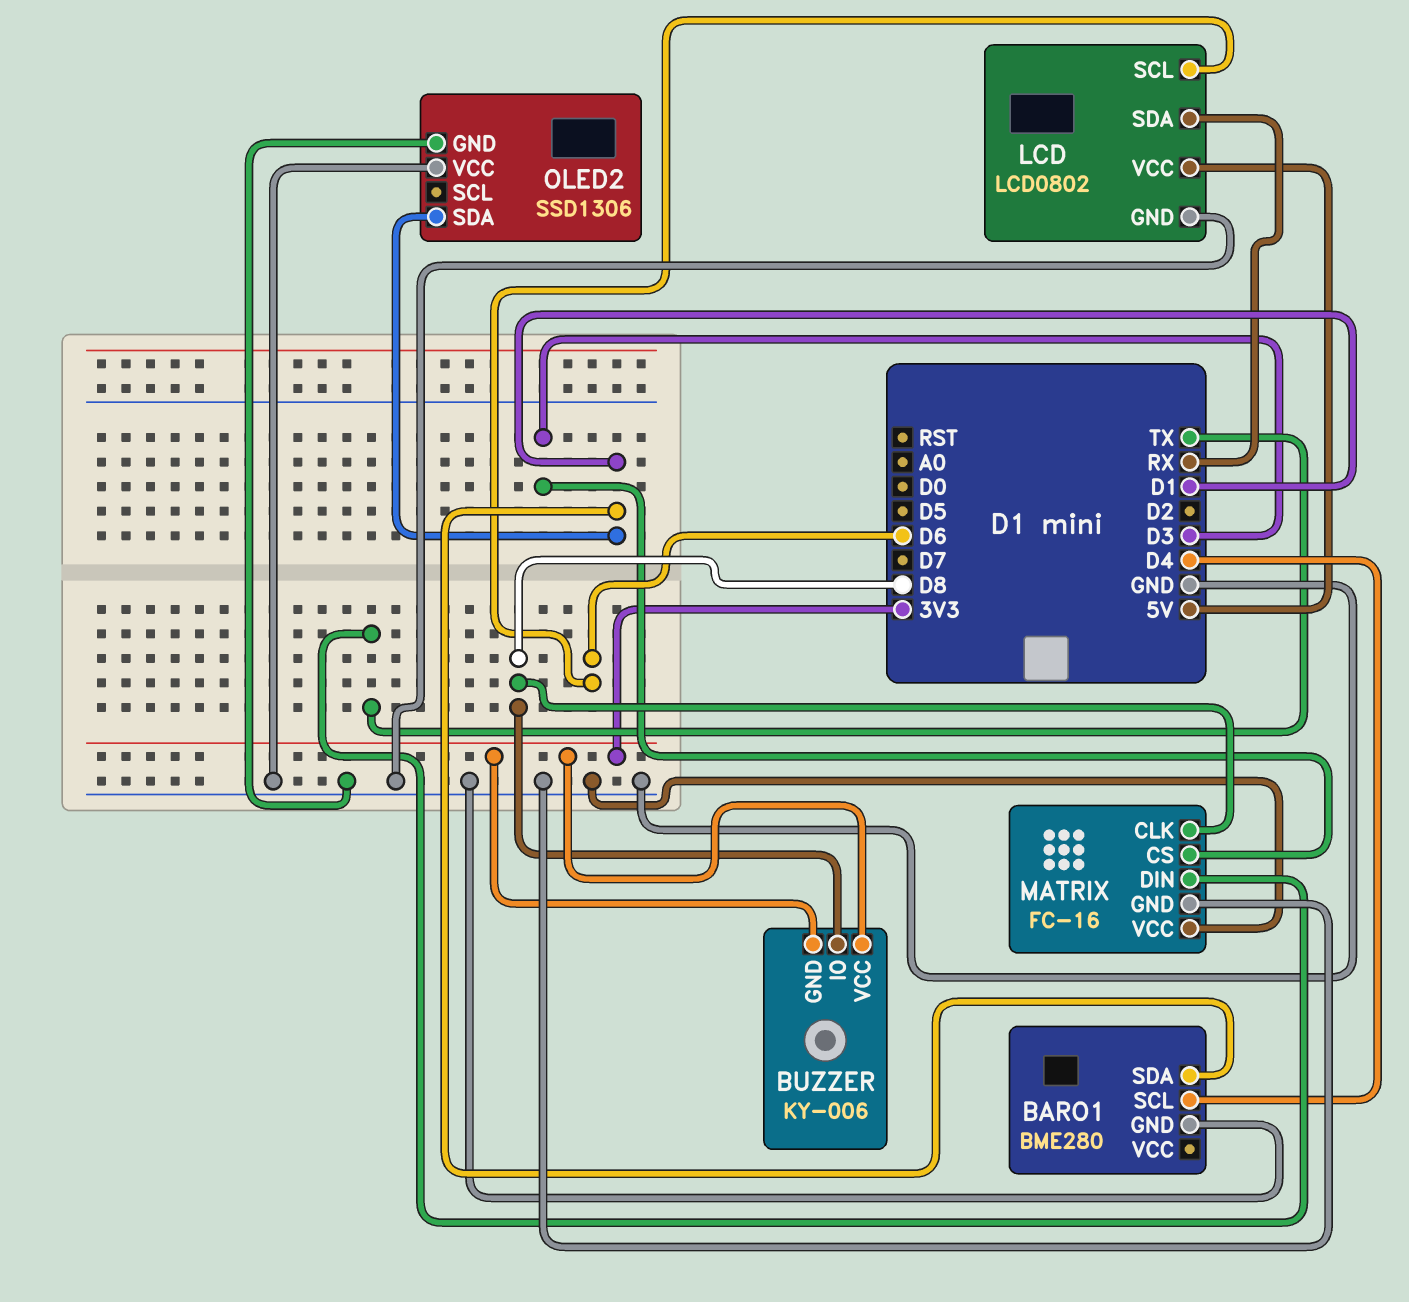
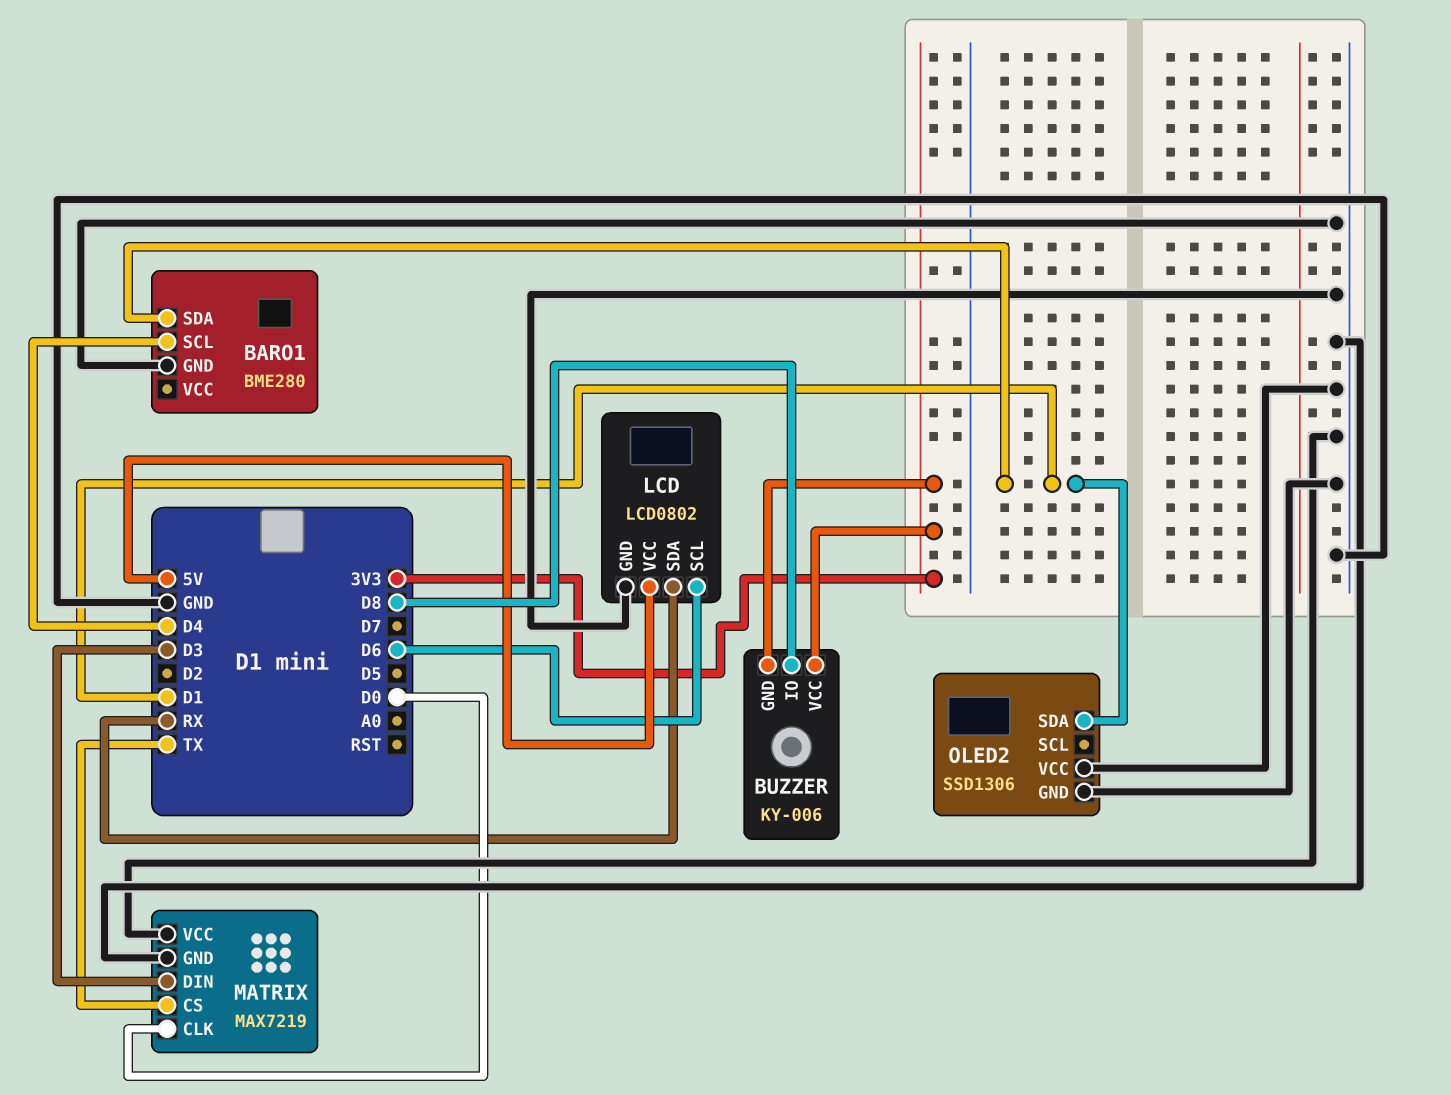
MATRIX: FC-16 -> MAX7219
MATRIX pin CLK: D8 -> D0
MATRIX pin CS: D3 -> TX
MATRIX pin DIN: TX -> D3

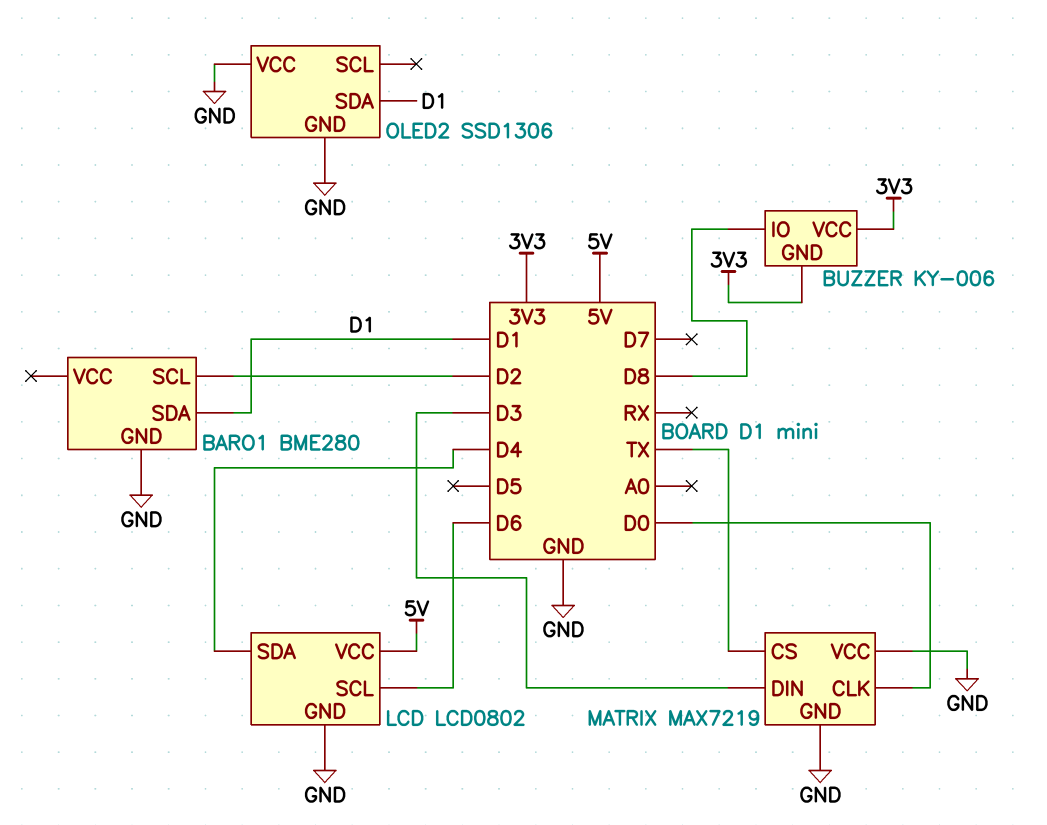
BARO1 pin SCL: D4 -> D2
LCD pin SDA: RX -> D4

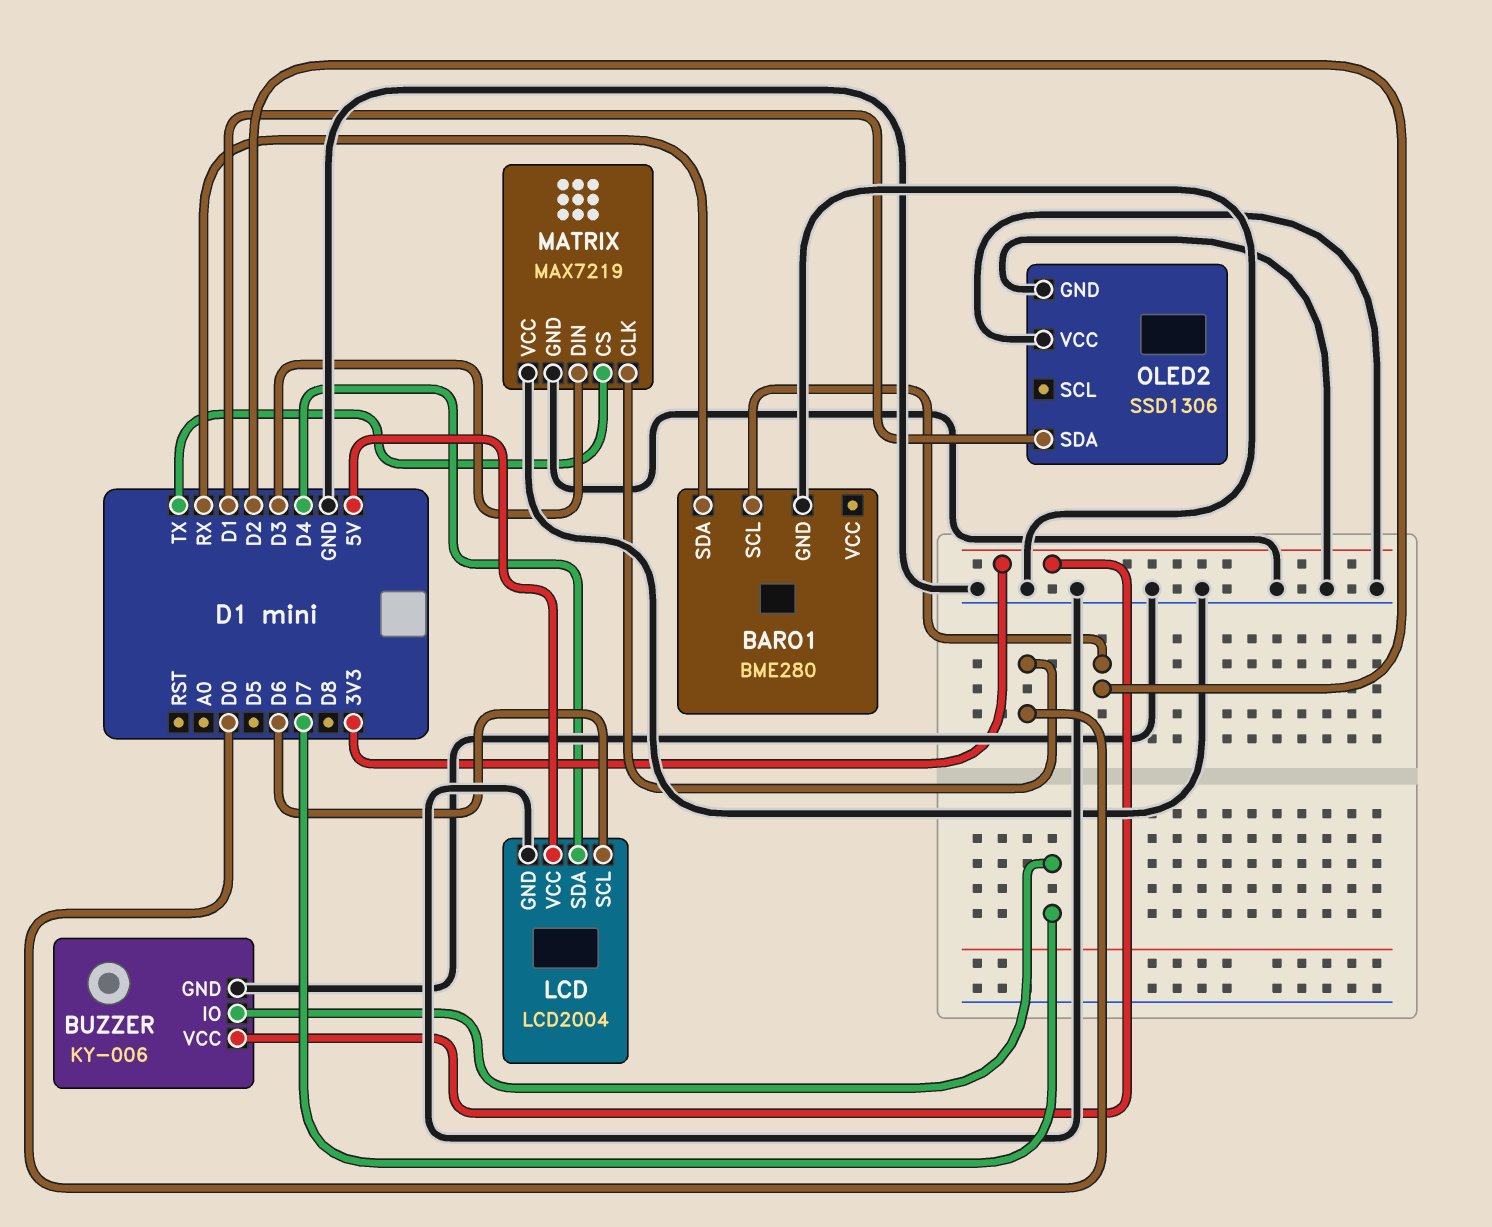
BARO1 pin SDA: D1 -> RX
BUZZER pin GND: 3V3 -> GND
BUZZER pin IO: D8 -> D7
LCD: LCD0802 -> LCD2004

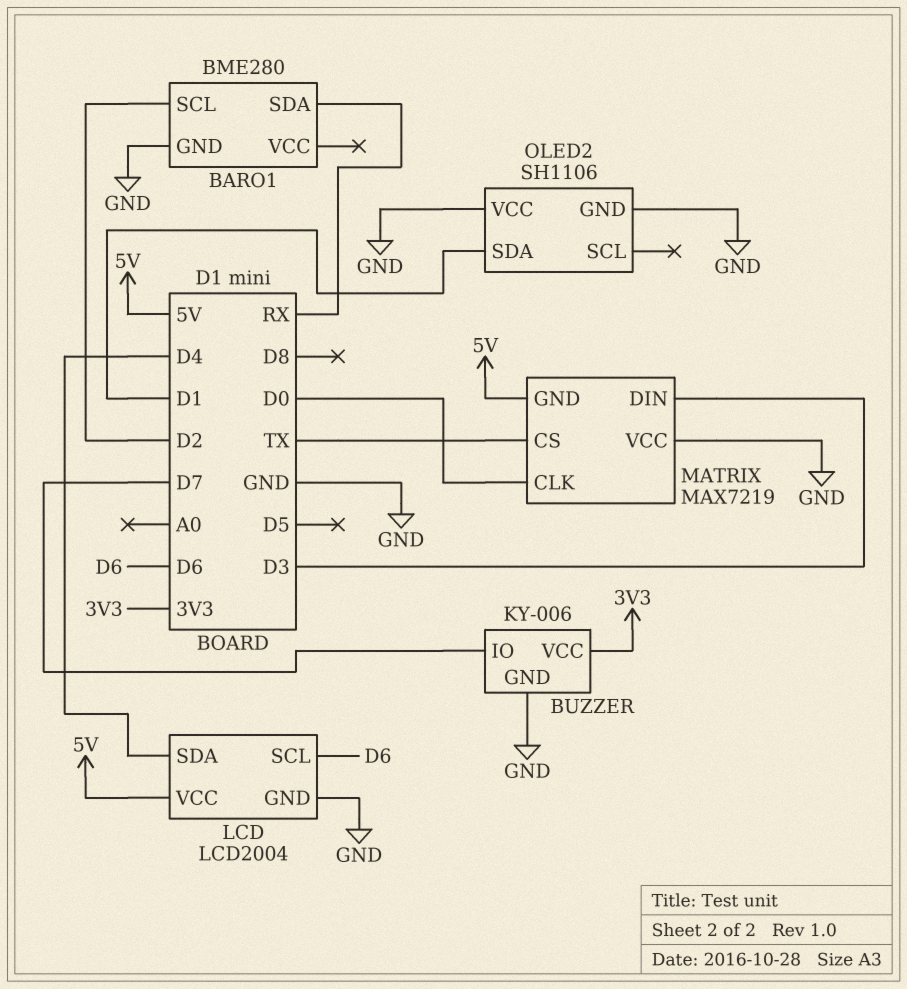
MATRIX pin GND: GND -> 5V
OLED2: SSD1306 -> SH1106

